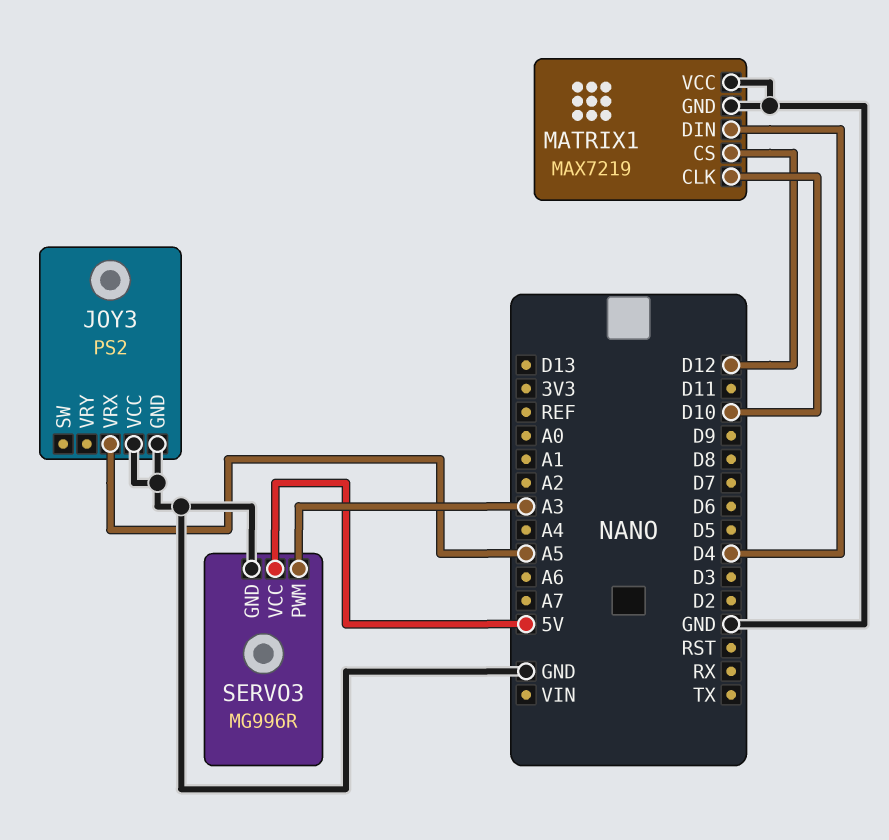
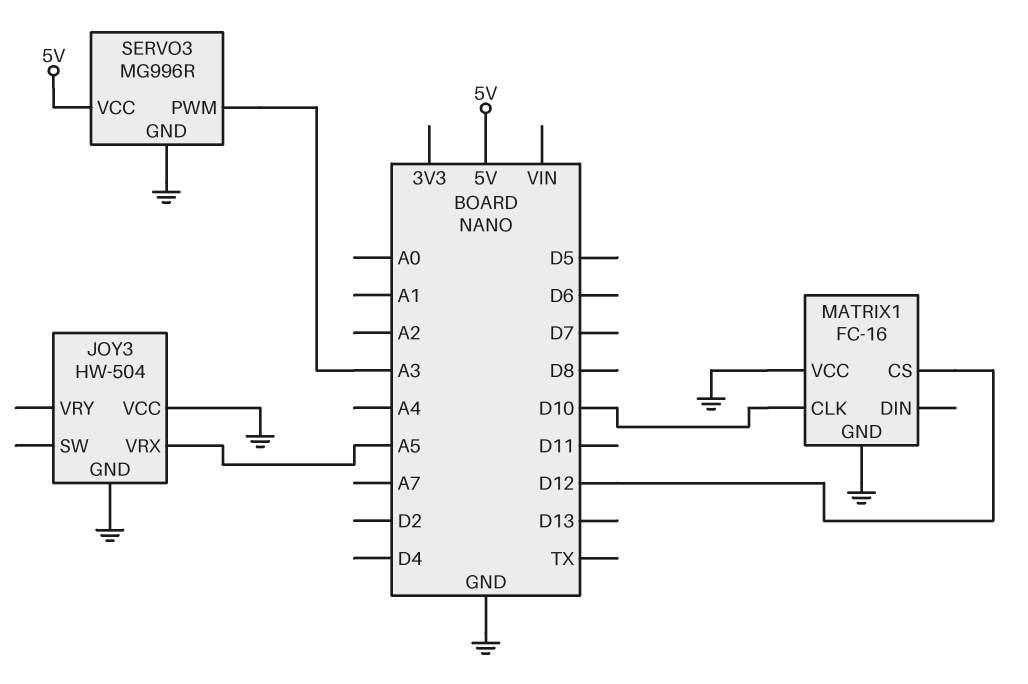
JOY3: PS2 -> HW-504
MATRIX1: MAX7219 -> FC-16
MATRIX1 pin DIN: D4 -> none

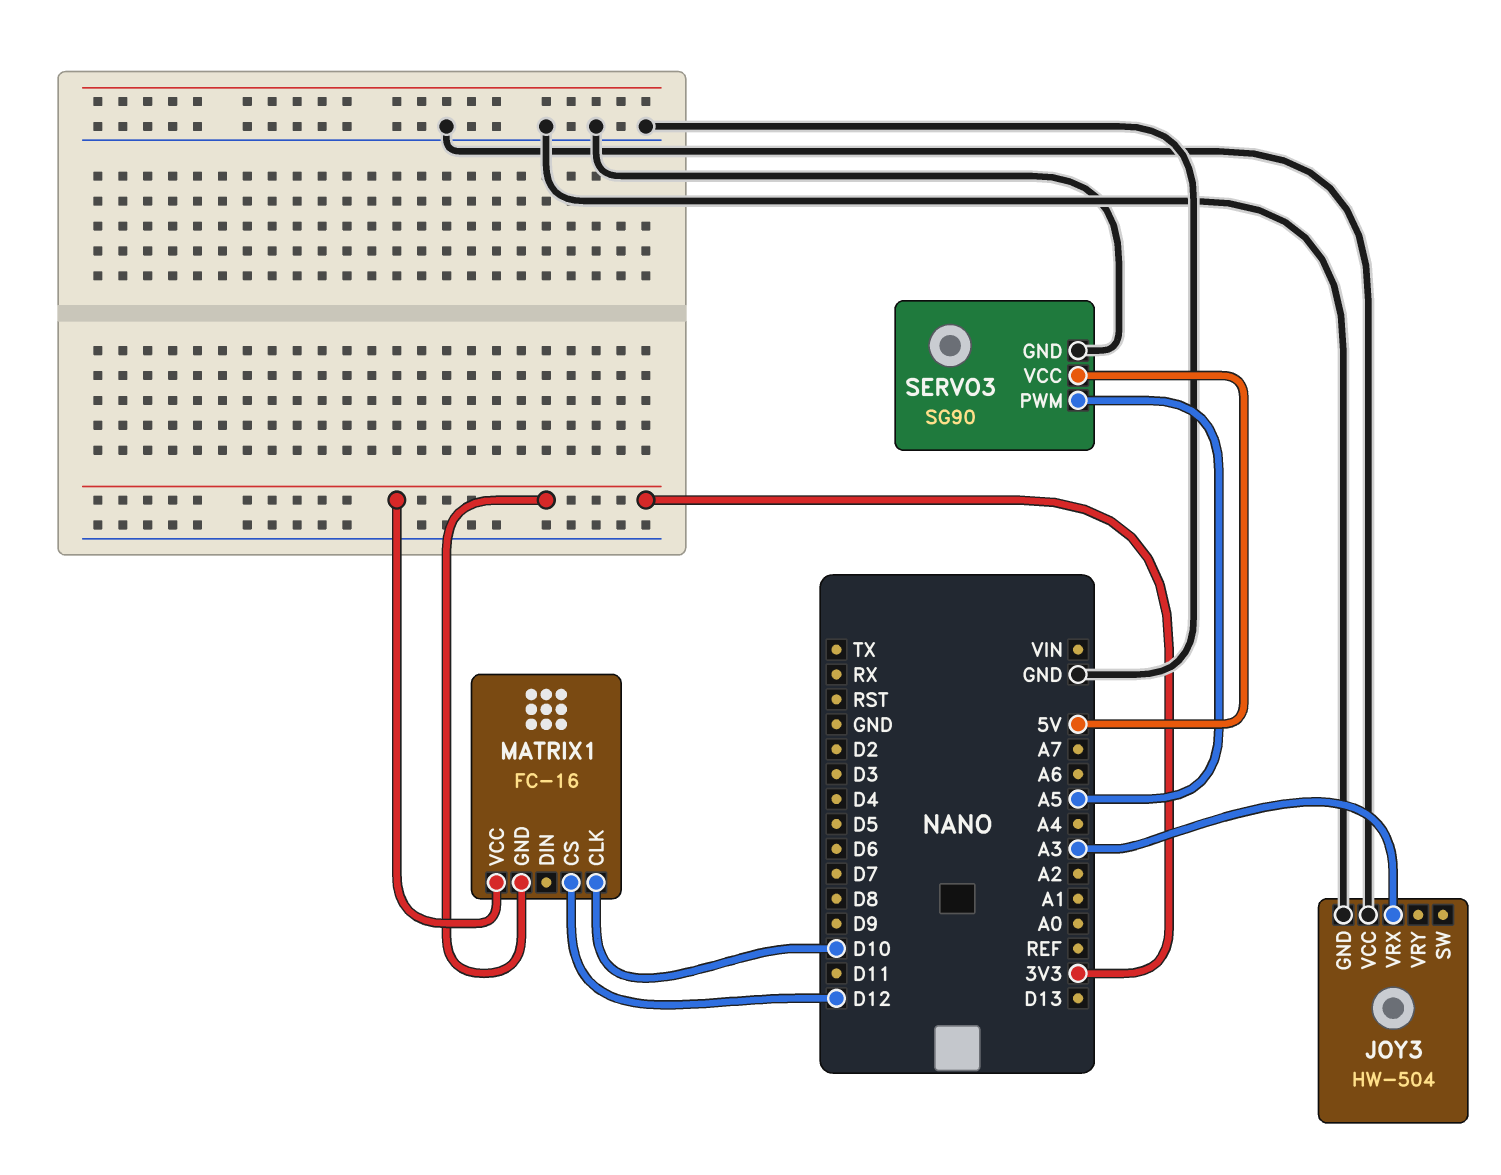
JOY3 pin VRX: A5 -> A3
MATRIX1 pin GND: GND -> 3V3
MATRIX1 pin VCC: GND -> 3V3
SERVO3: MG996R -> SG90
SERVO3 pin PWM: A3 -> A5

